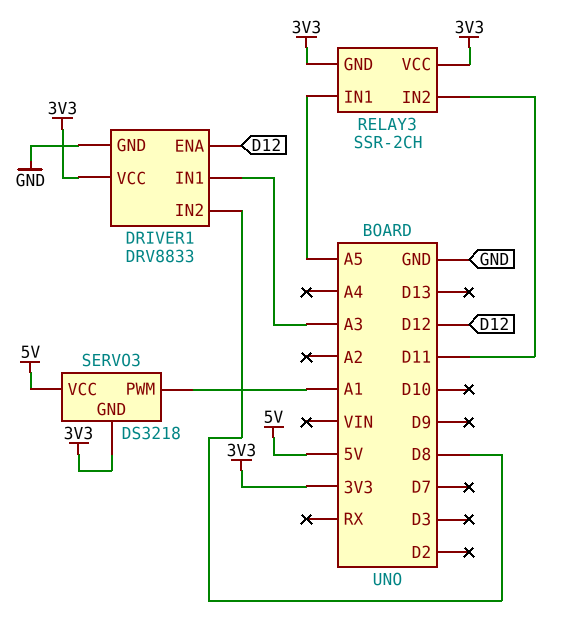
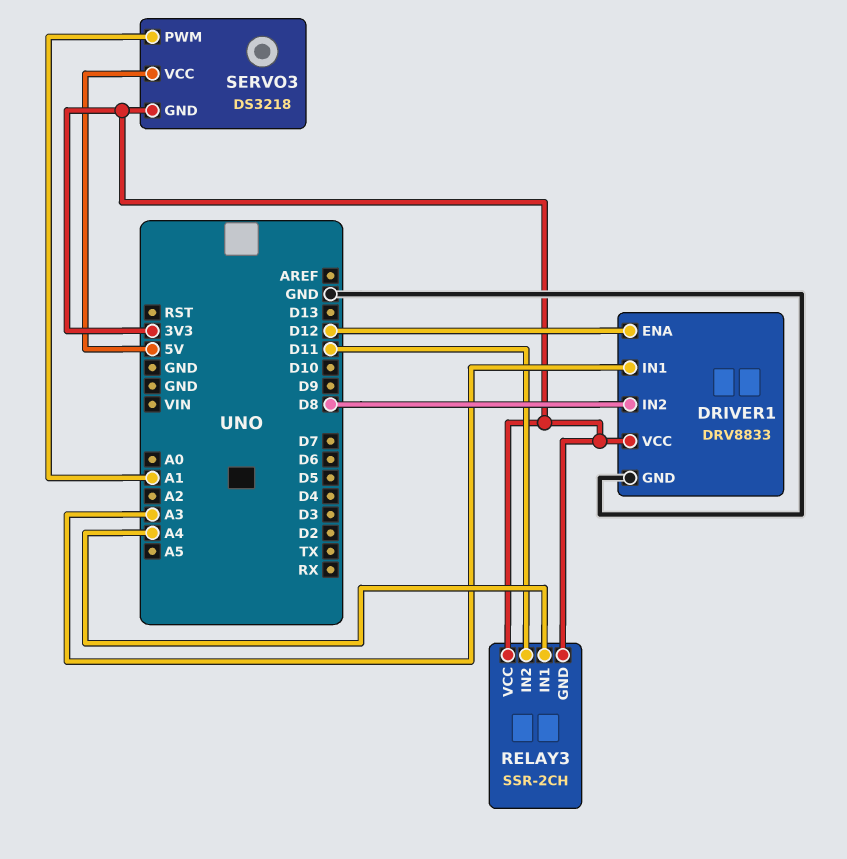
RELAY3 pin IN1: A5 -> A4

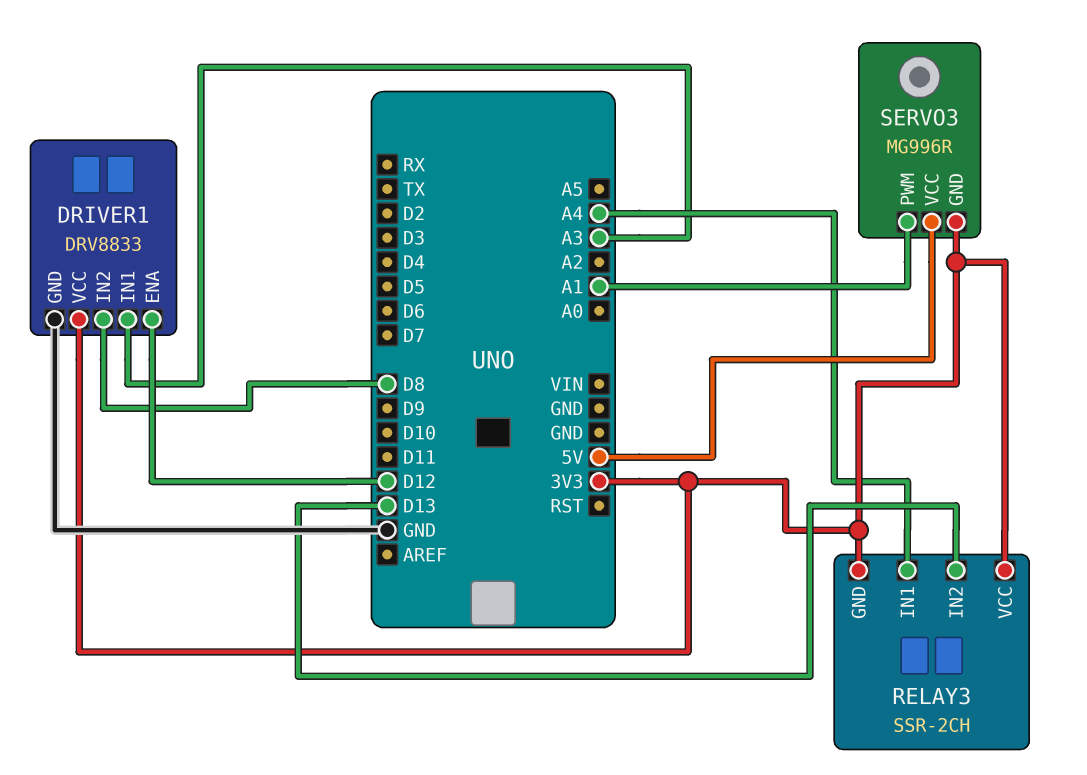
RELAY3 pin IN2: D11 -> D13
SERVO3: DS3218 -> MG996R

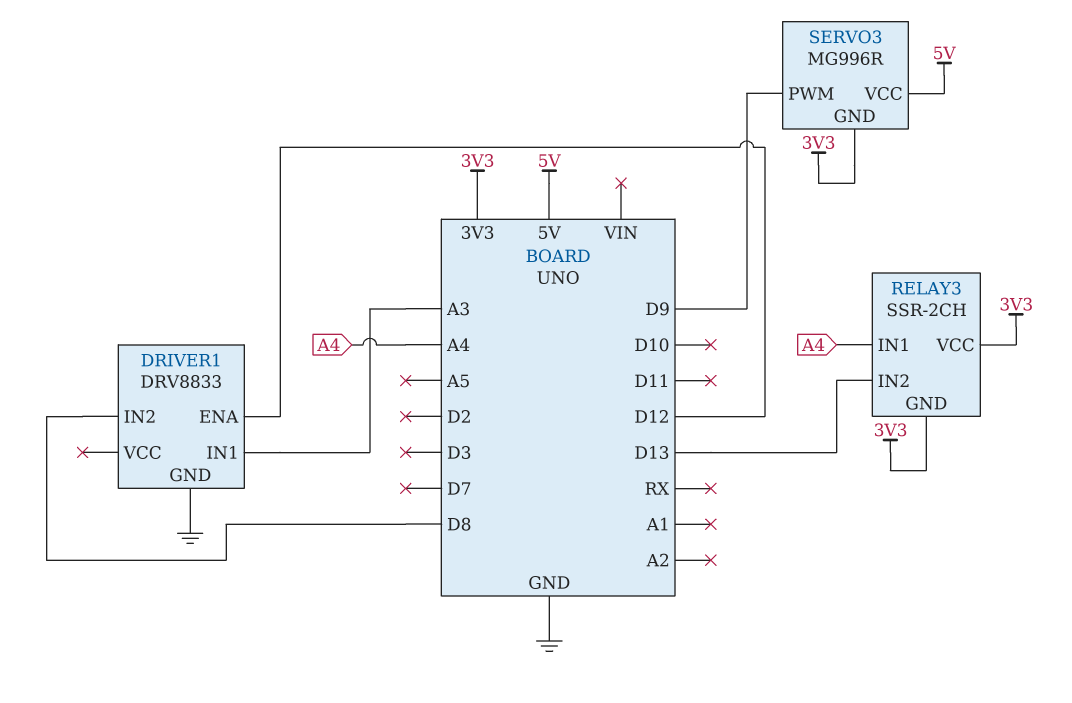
DRIVER1 pin VCC: 3V3 -> none
SERVO3 pin PWM: A1 -> D9

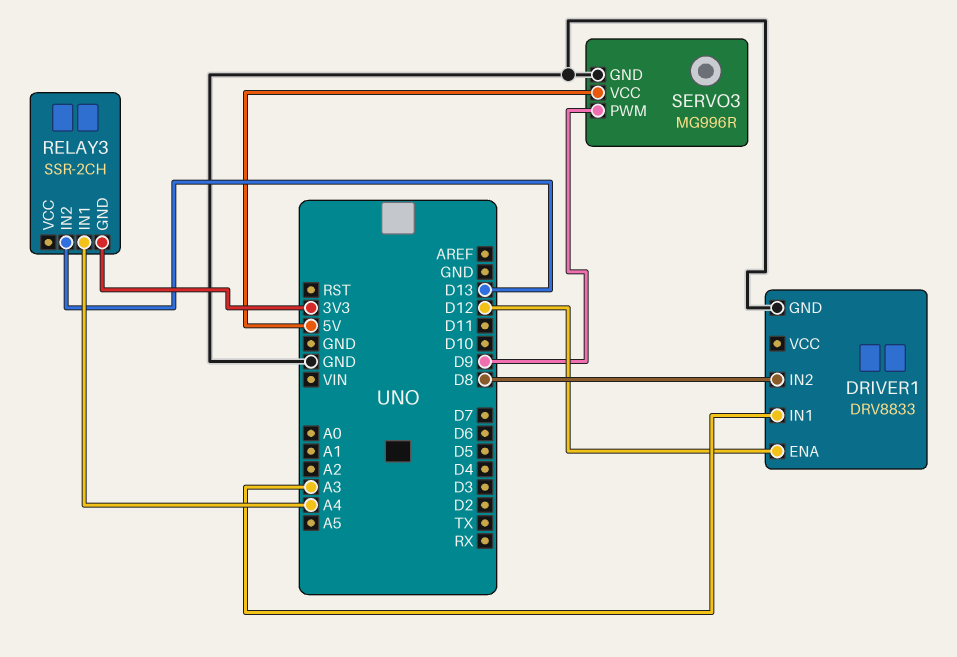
RELAY3 pin VCC: 3V3 -> none
SERVO3 pin GND: 3V3 -> GND

